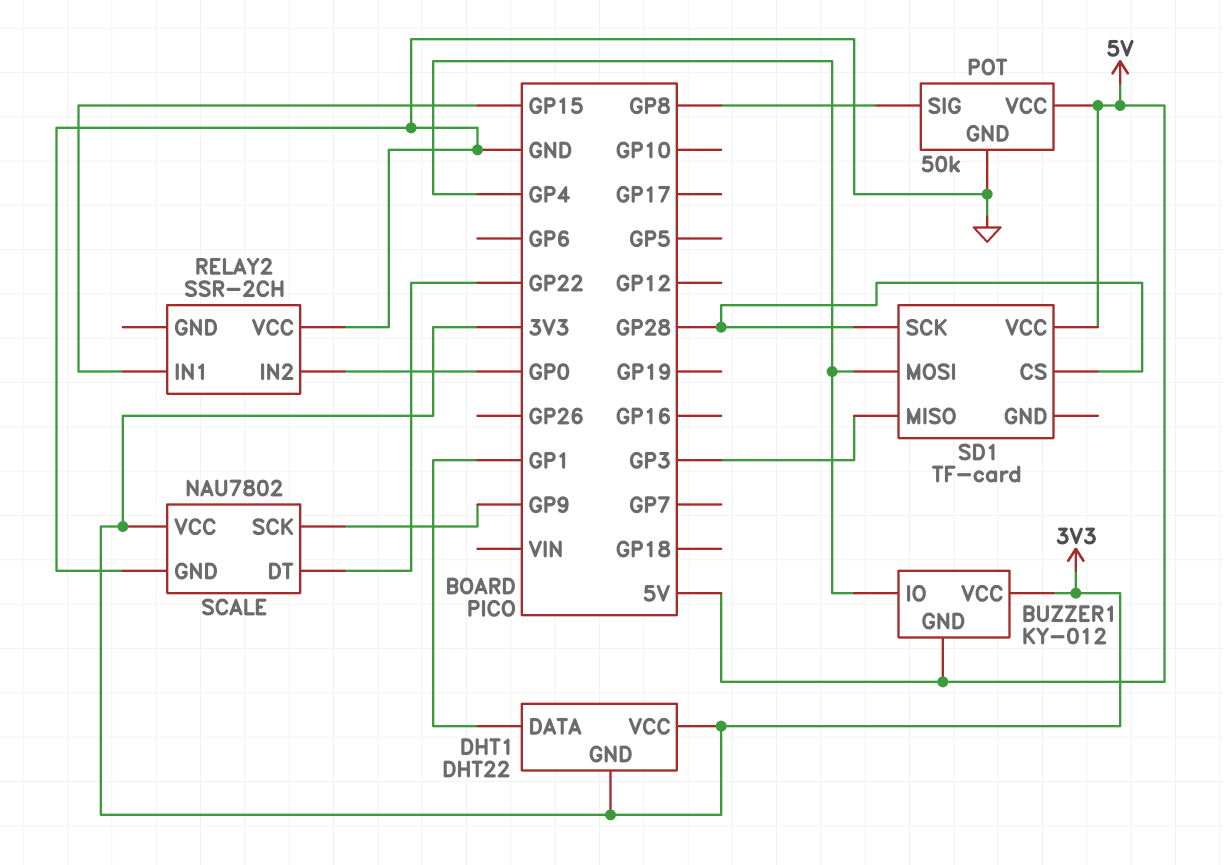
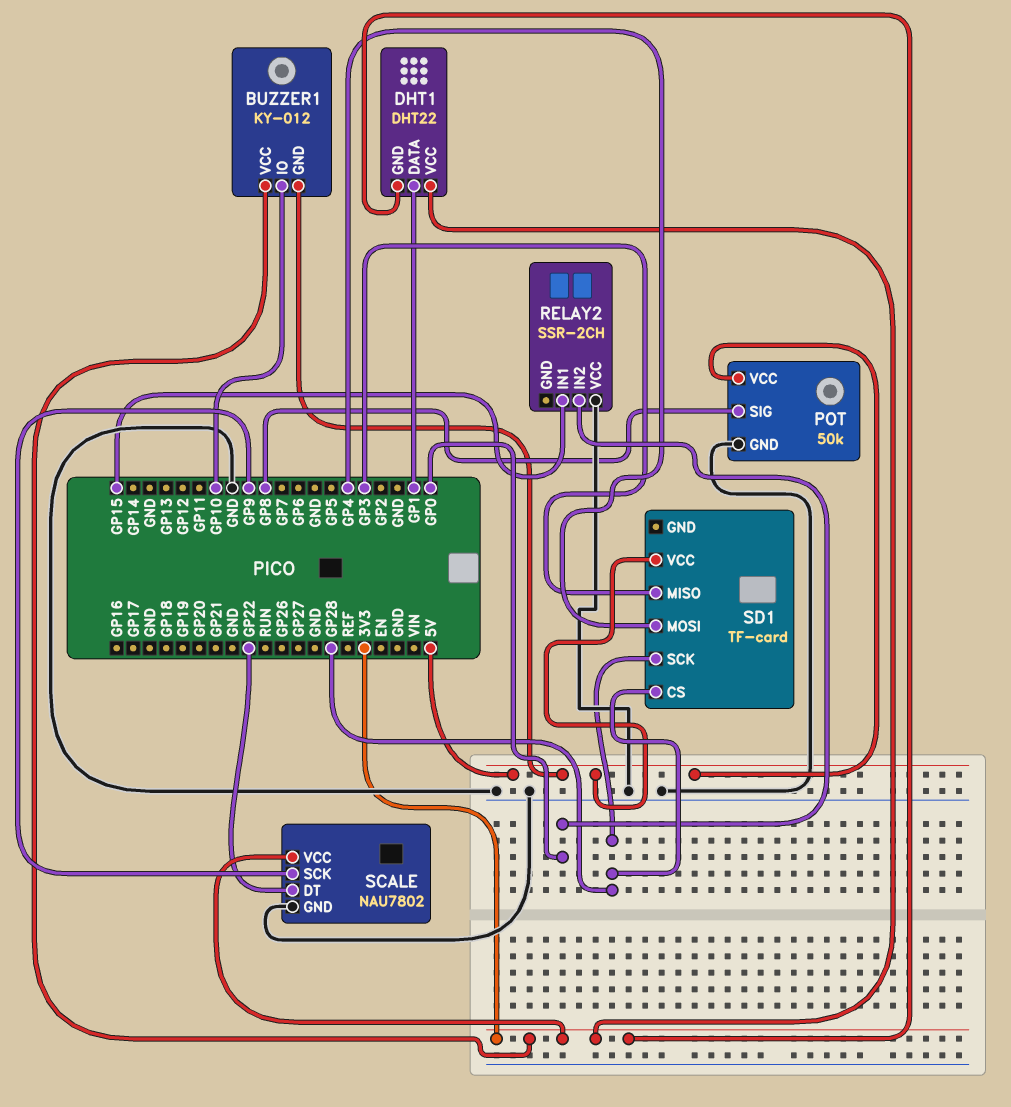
BUZZER1 pin IO: GP4 -> GP10

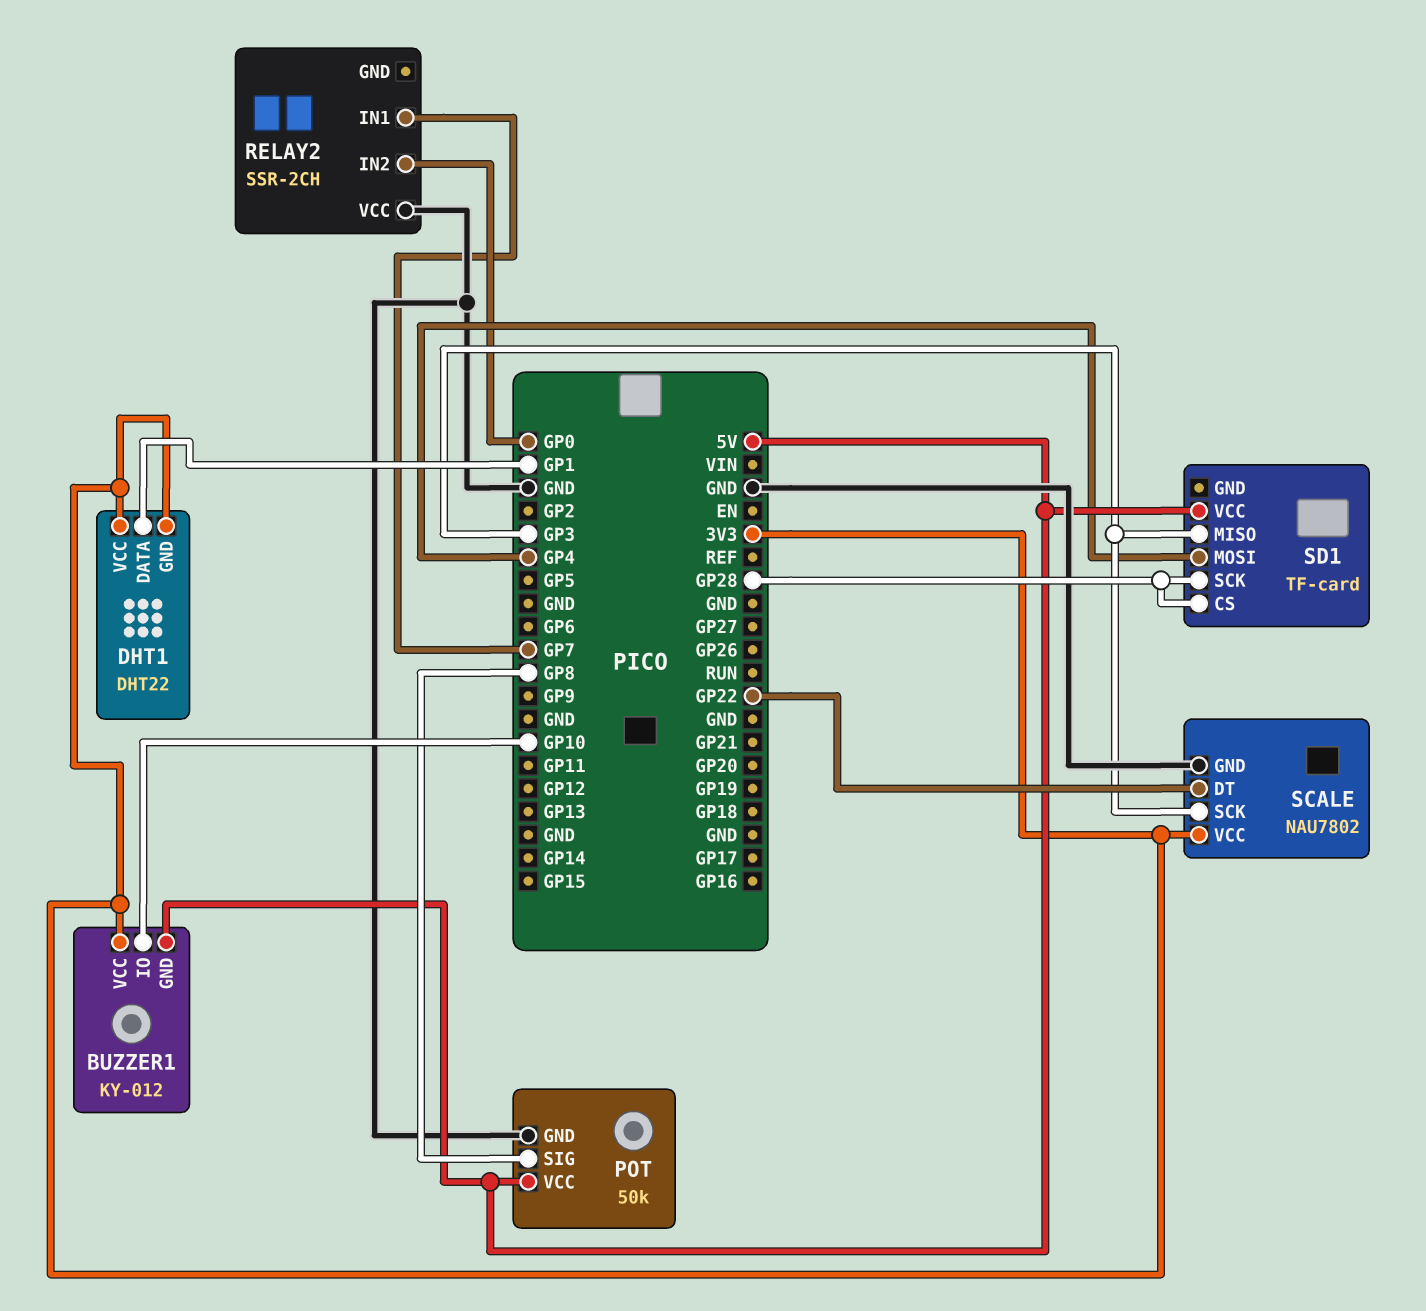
RELAY2 pin IN1: GP15 -> GP7
SCALE pin SCK: GP9 -> GP3

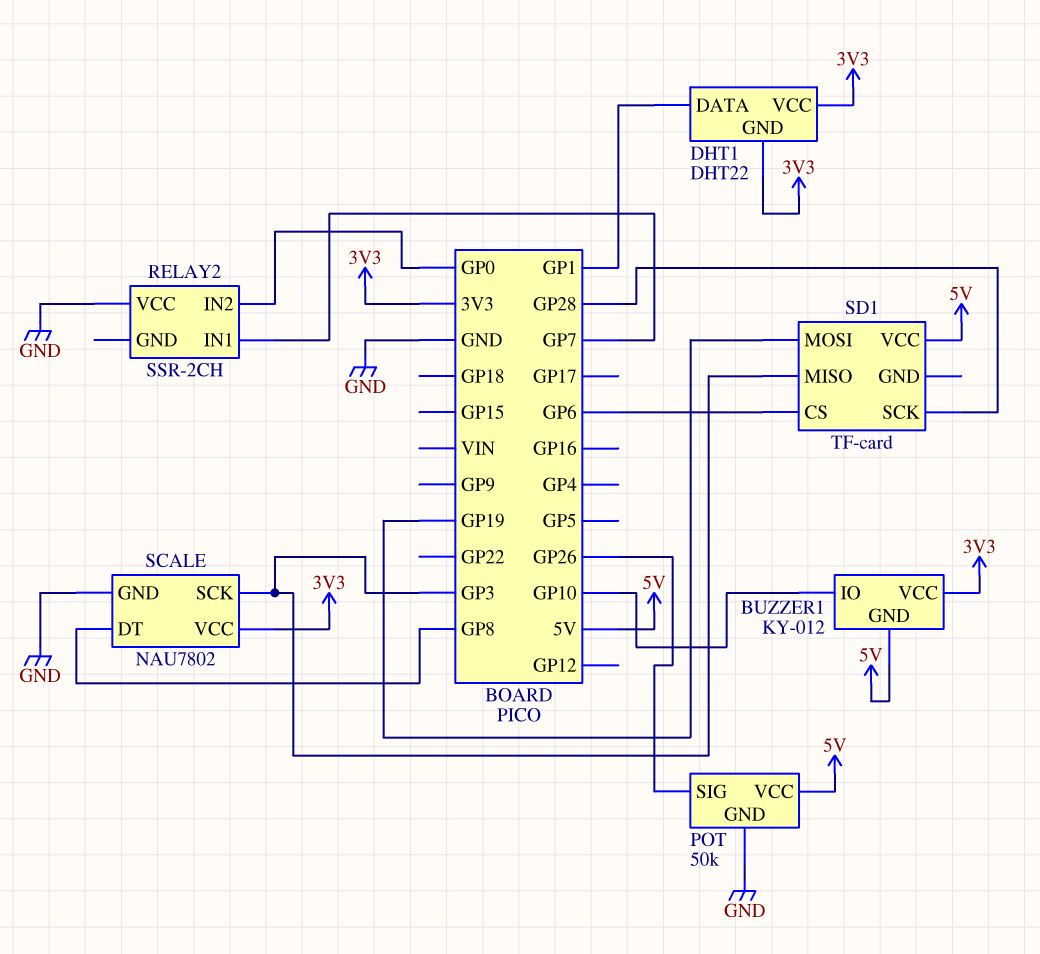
POT pin SIG: GP8 -> GP26
SCALE pin DT: GP22 -> GP8
SD1 pin CS: GP28 -> GP6
SD1 pin MOSI: GP4 -> GP19

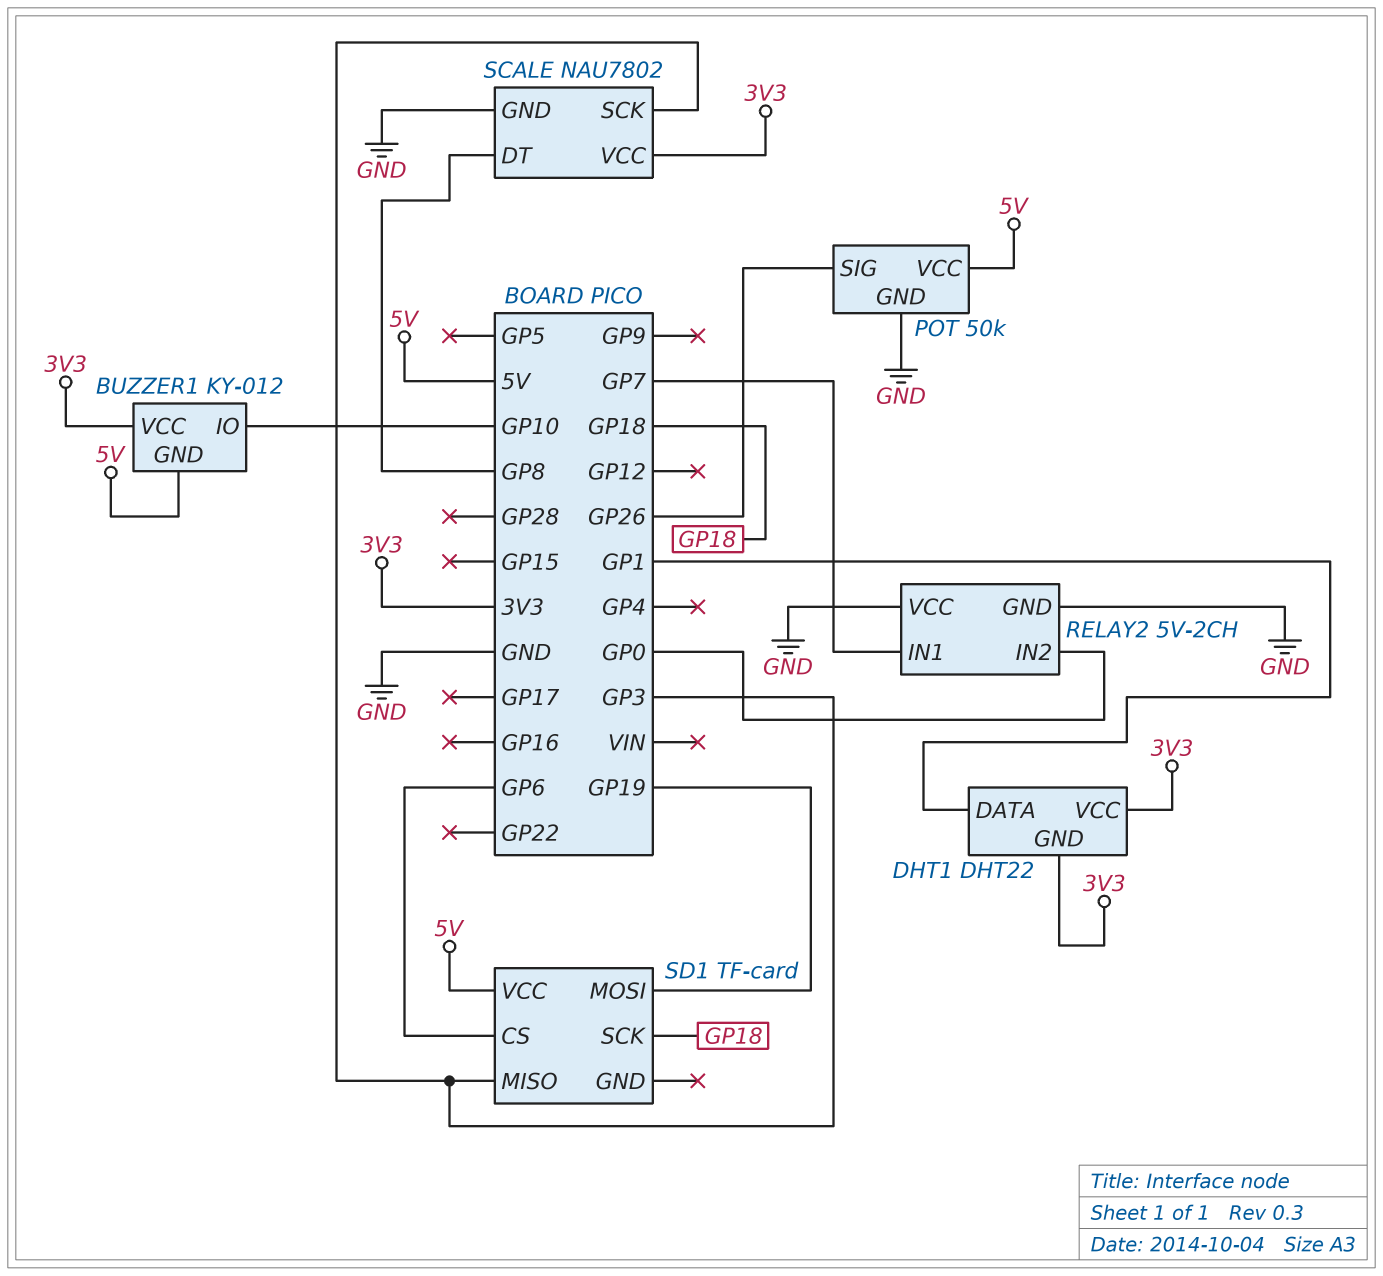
RELAY2: SSR-2CH -> 5V-2CH
RELAY2 pin GND: none -> GND
SD1 pin SCK: GP28 -> GP18

